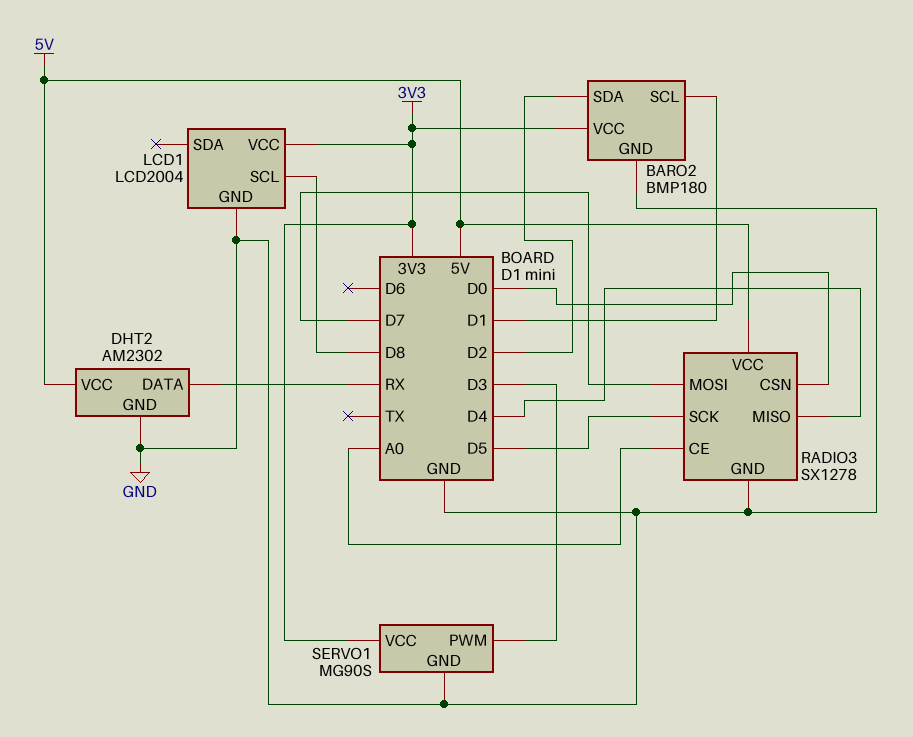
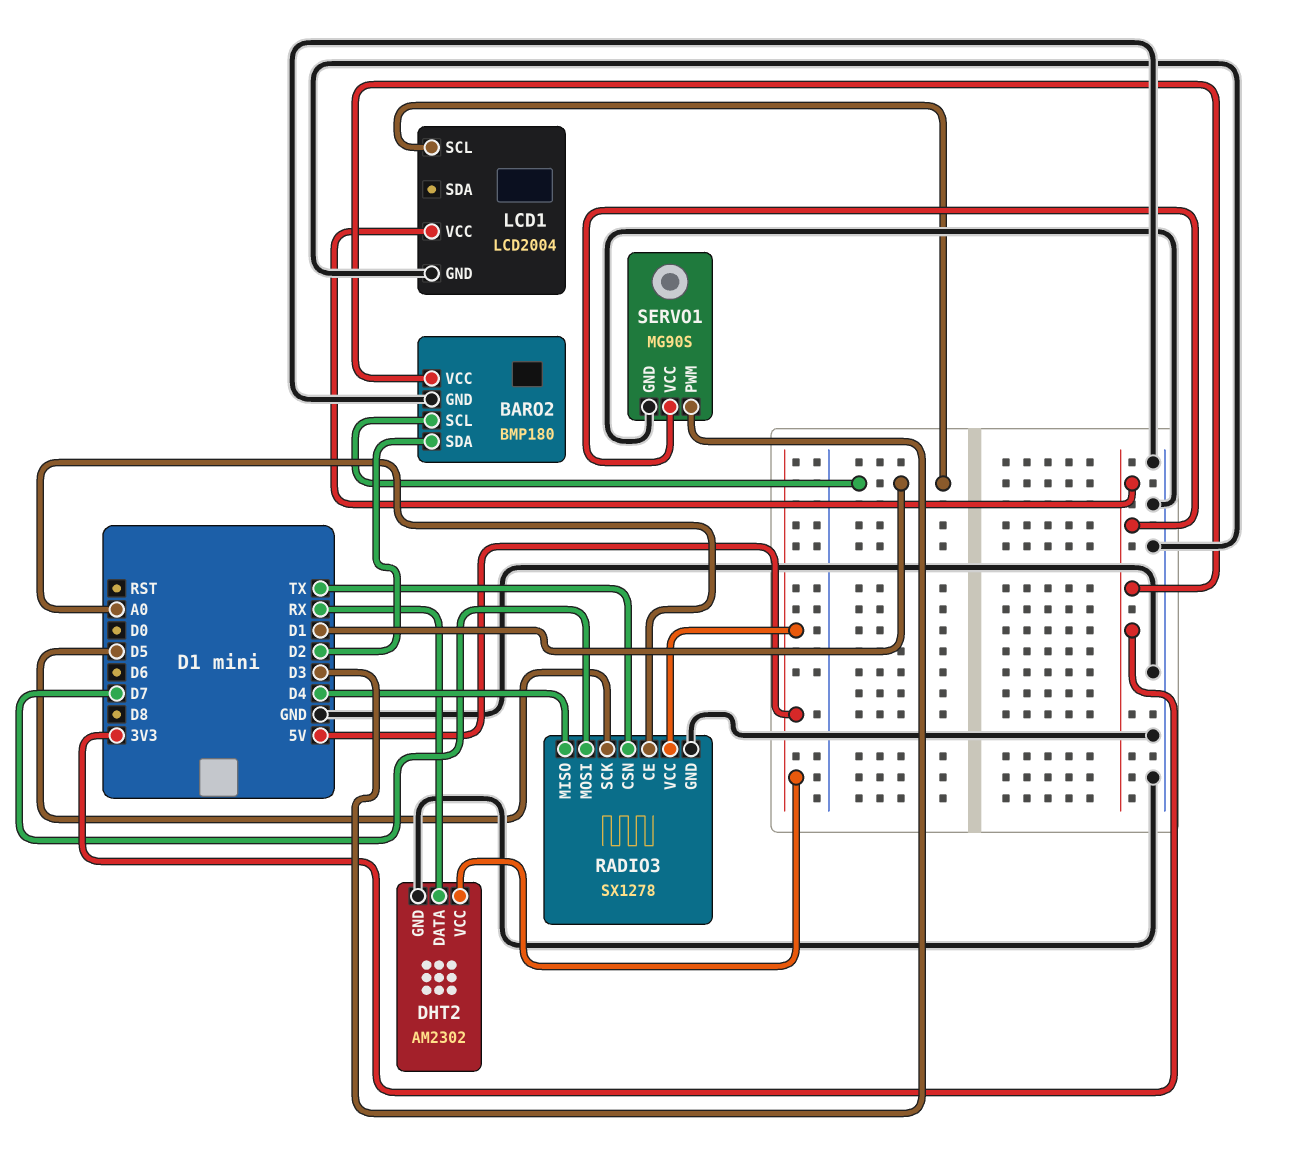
LCD1 pin SCL: D8 -> D1
RADIO3 pin CSN: D0 -> TX

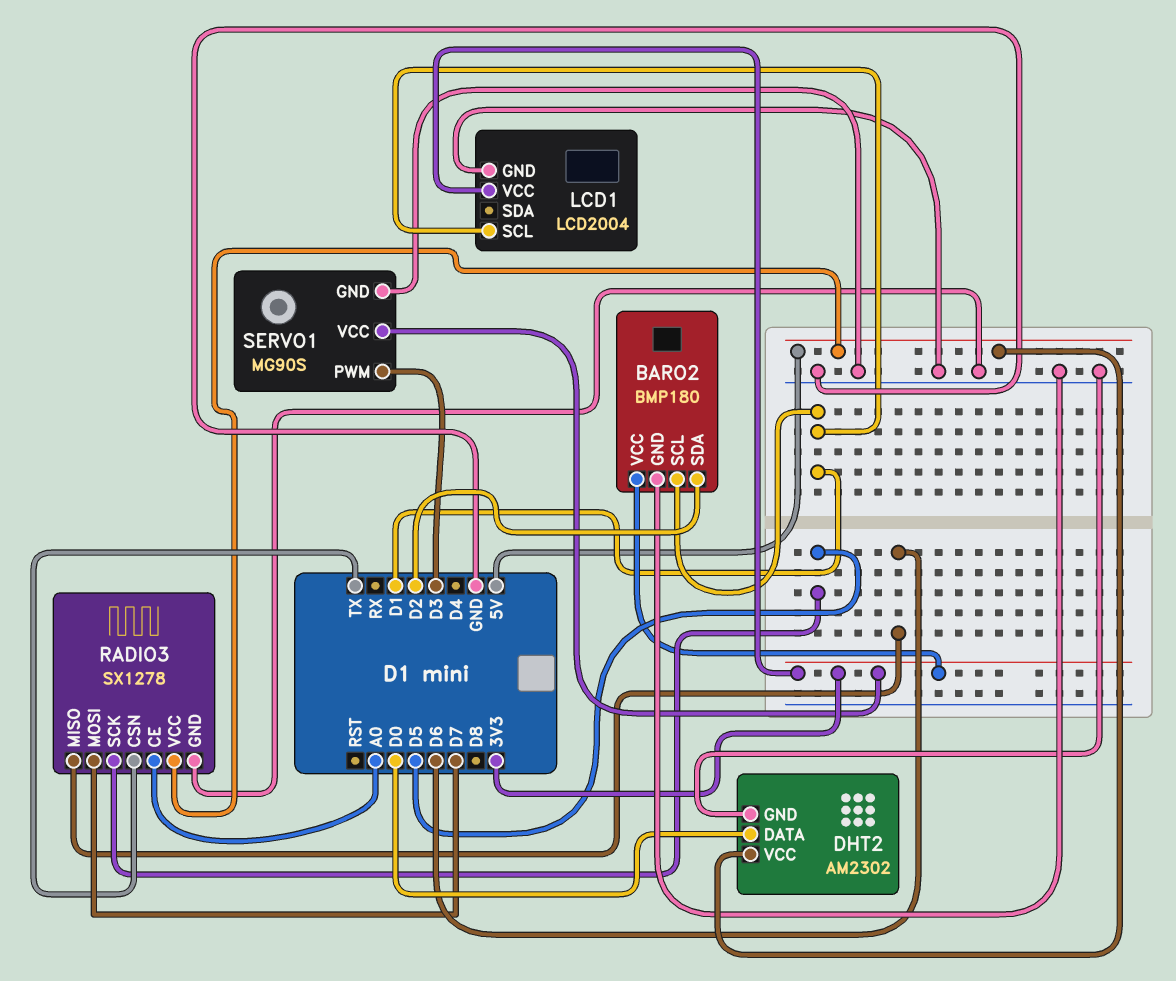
DHT2 pin DATA: RX -> D0
RADIO3 pin MISO: D4 -> D6

